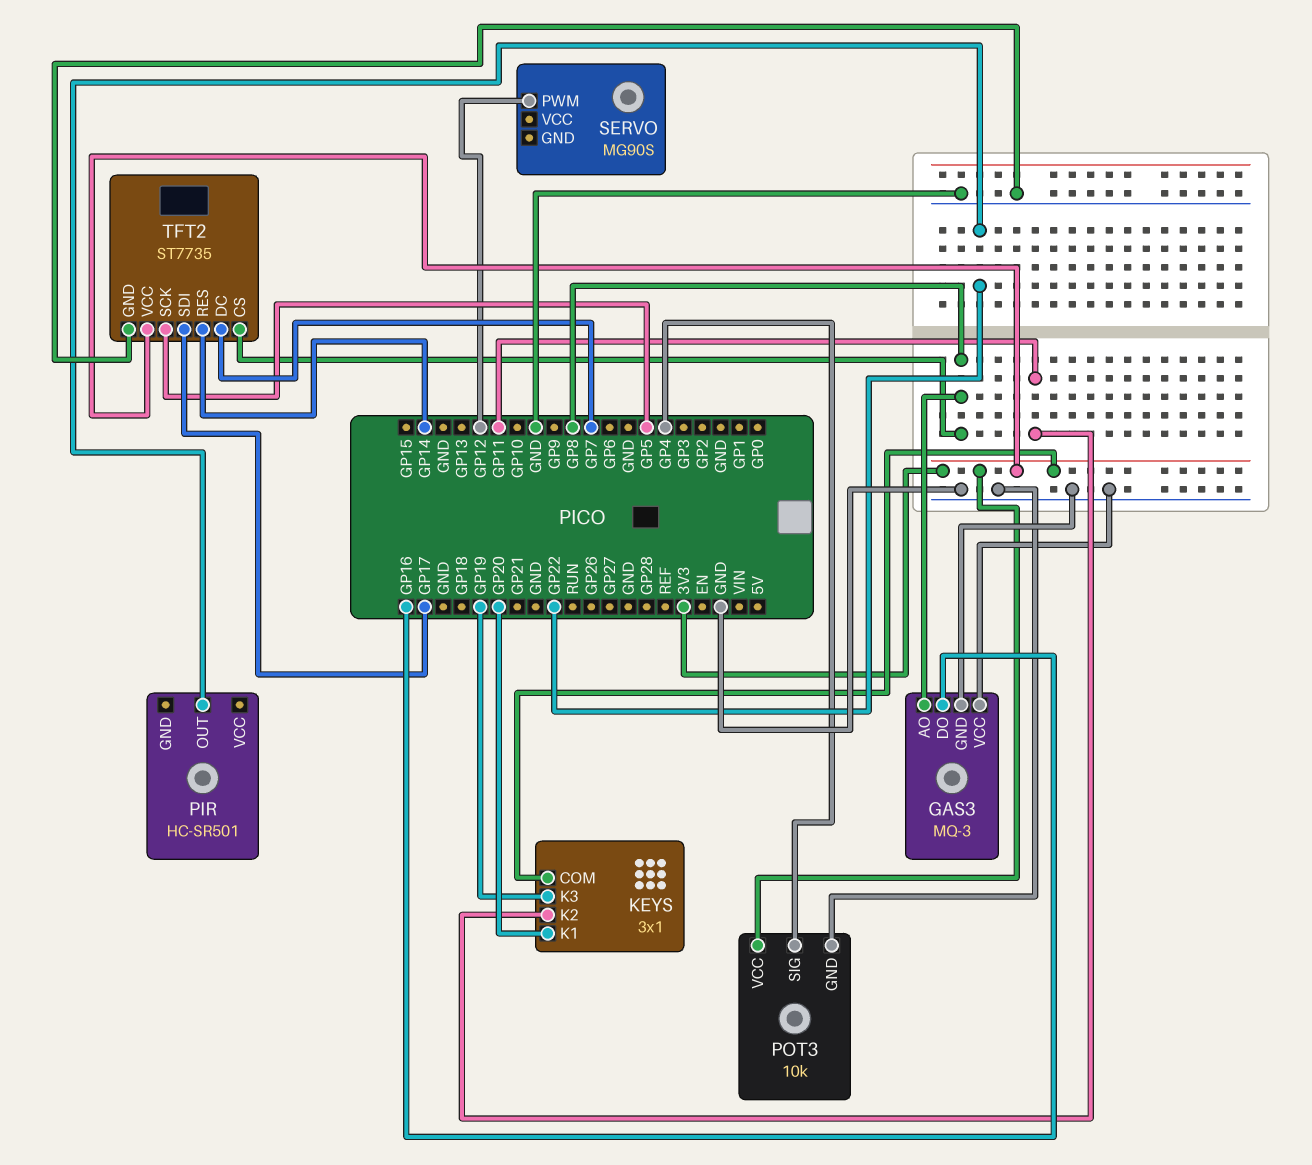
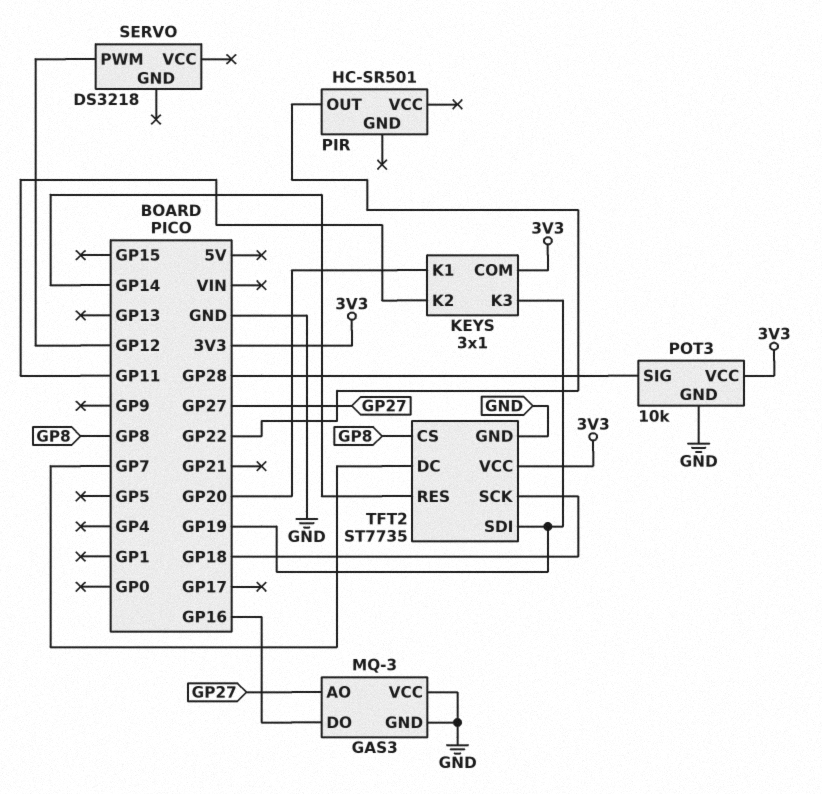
GAS3 pin AO: GP8 -> GP27
POT3 pin SIG: GP4 -> GP28
SERVO: MG90S -> DS3218
TFT2 pin SCK: GP5 -> GP18
TFT2 pin SDI: GP17 -> GP19

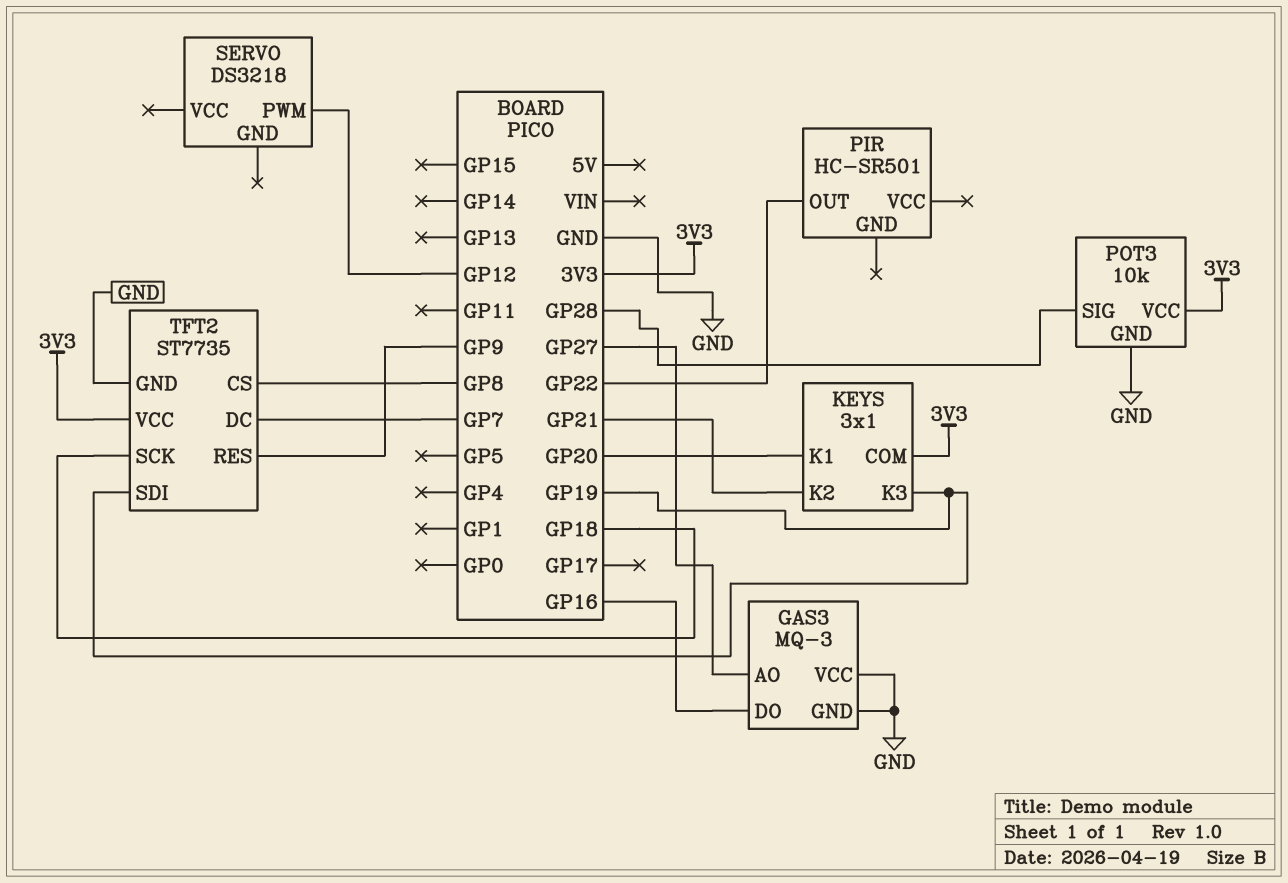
KEYS pin K2: GP11 -> GP21
TFT2 pin RES: GP14 -> GP9

